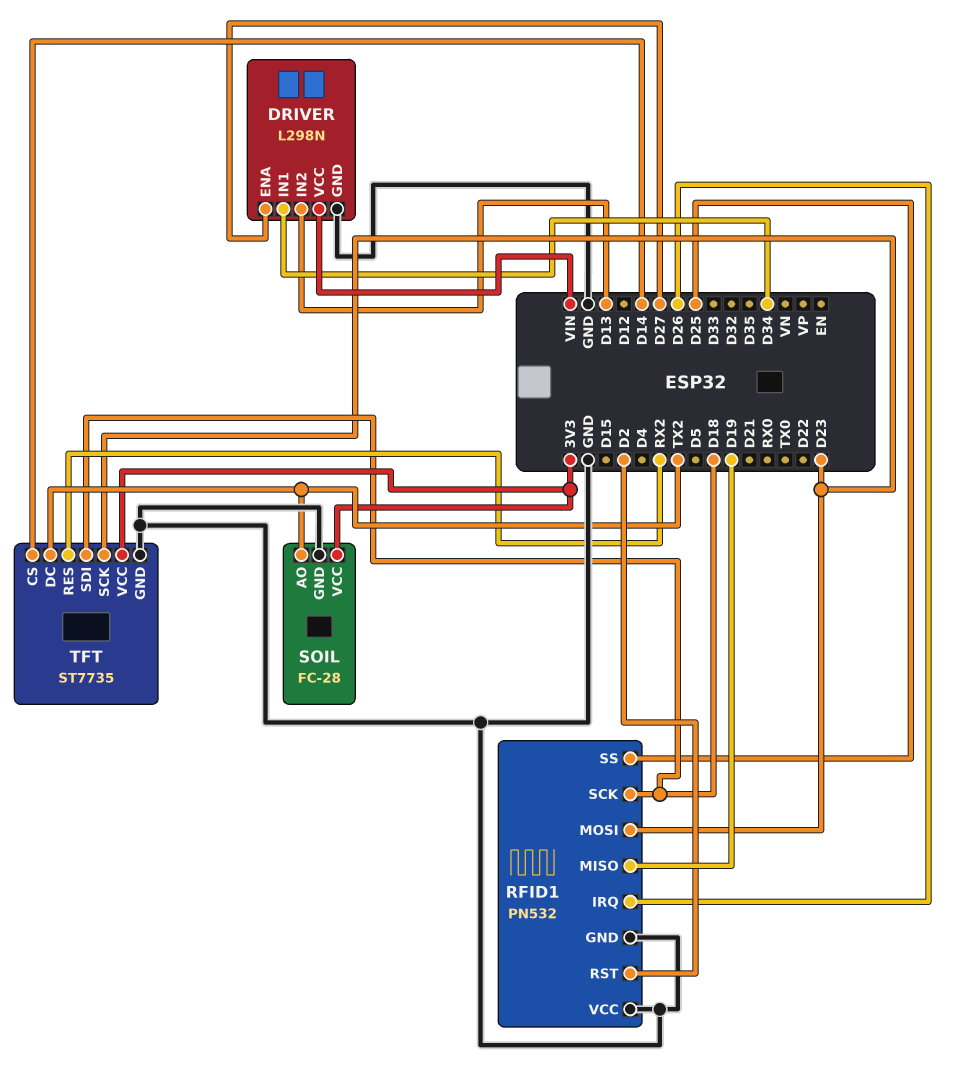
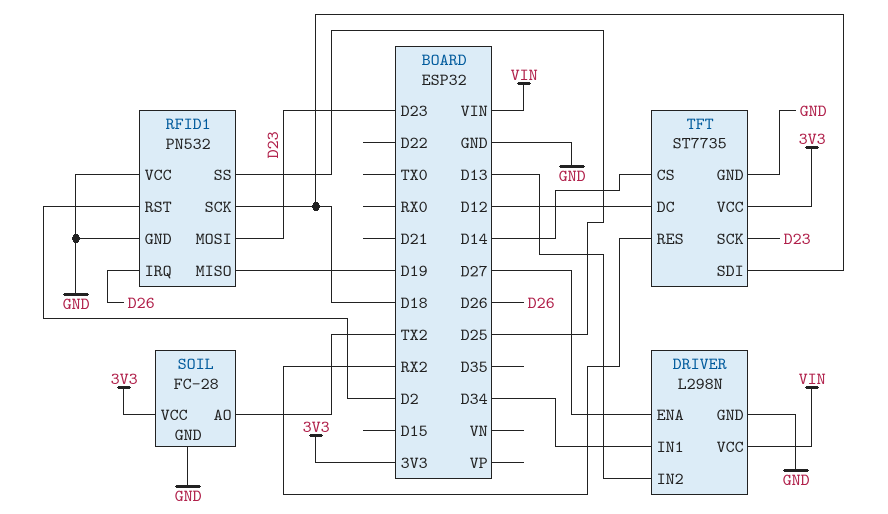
TFT pin DC: TX2 -> D12

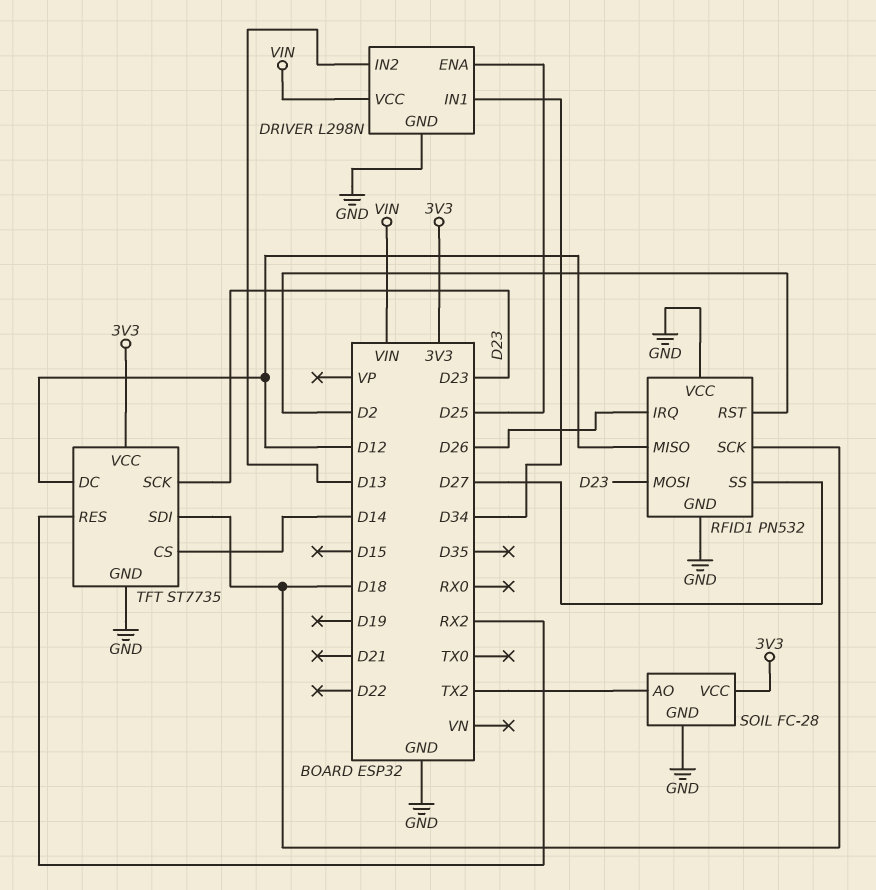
DRIVER pin ENA: D27 -> D25
RFID1 pin MISO: D19 -> D12
RFID1 pin SS: D25 -> D27

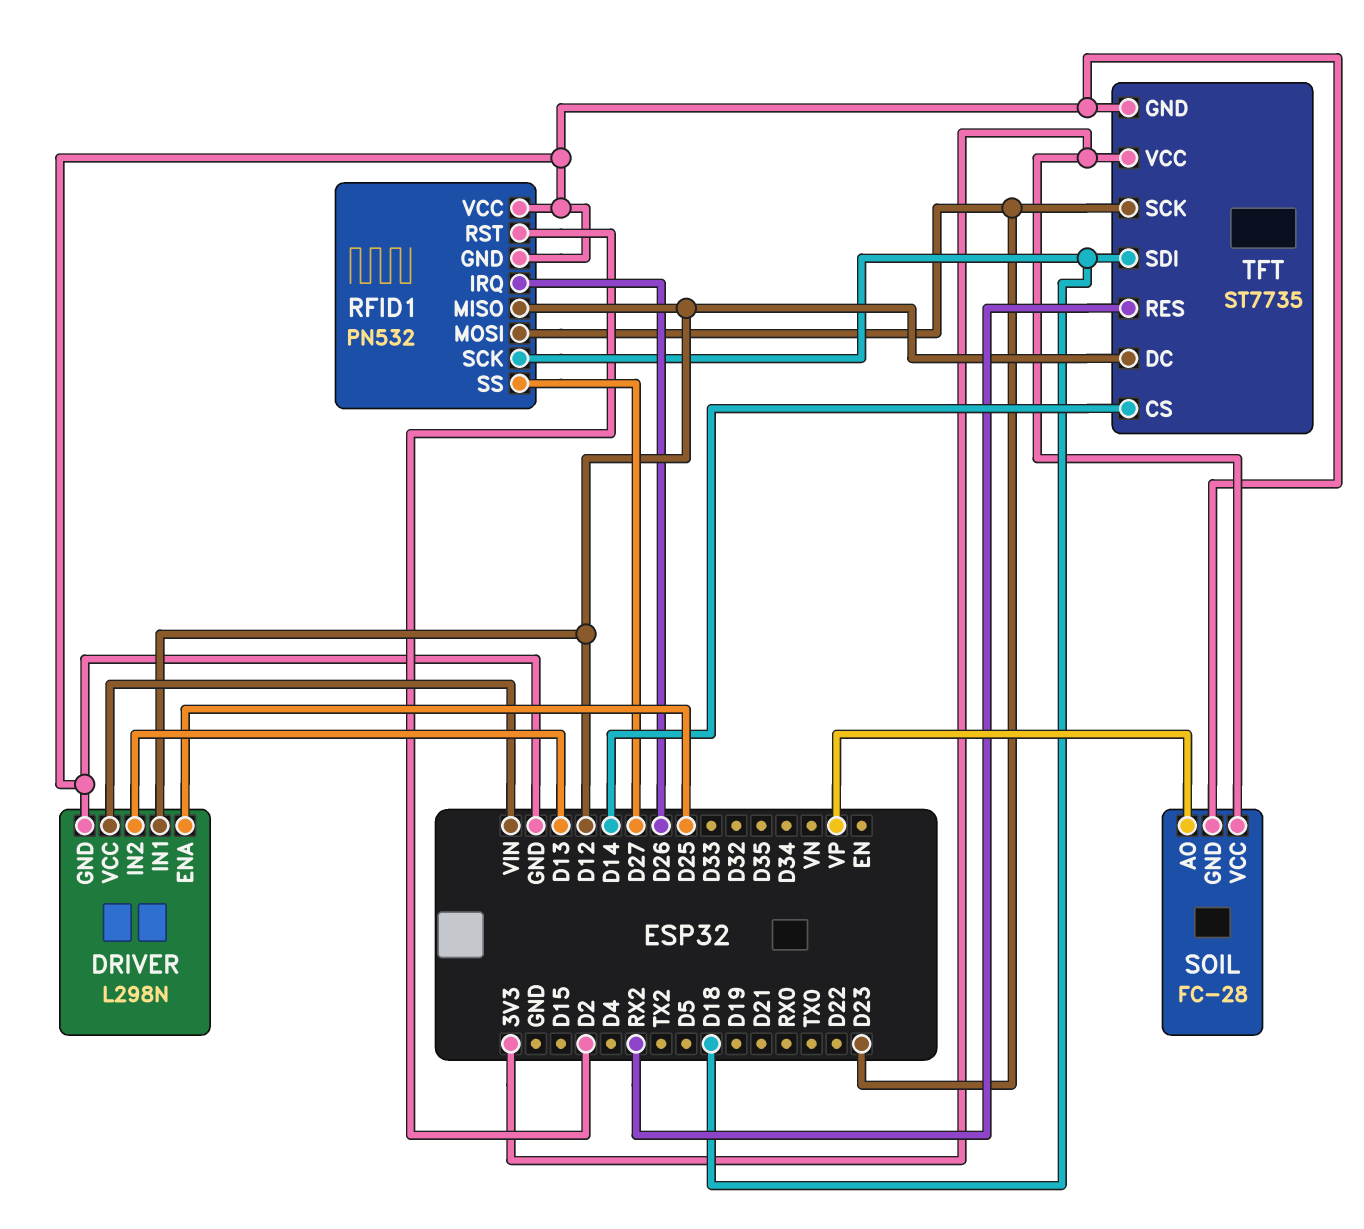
DRIVER pin IN1: D34 -> D12
SOIL pin AO: TX2 -> VP

